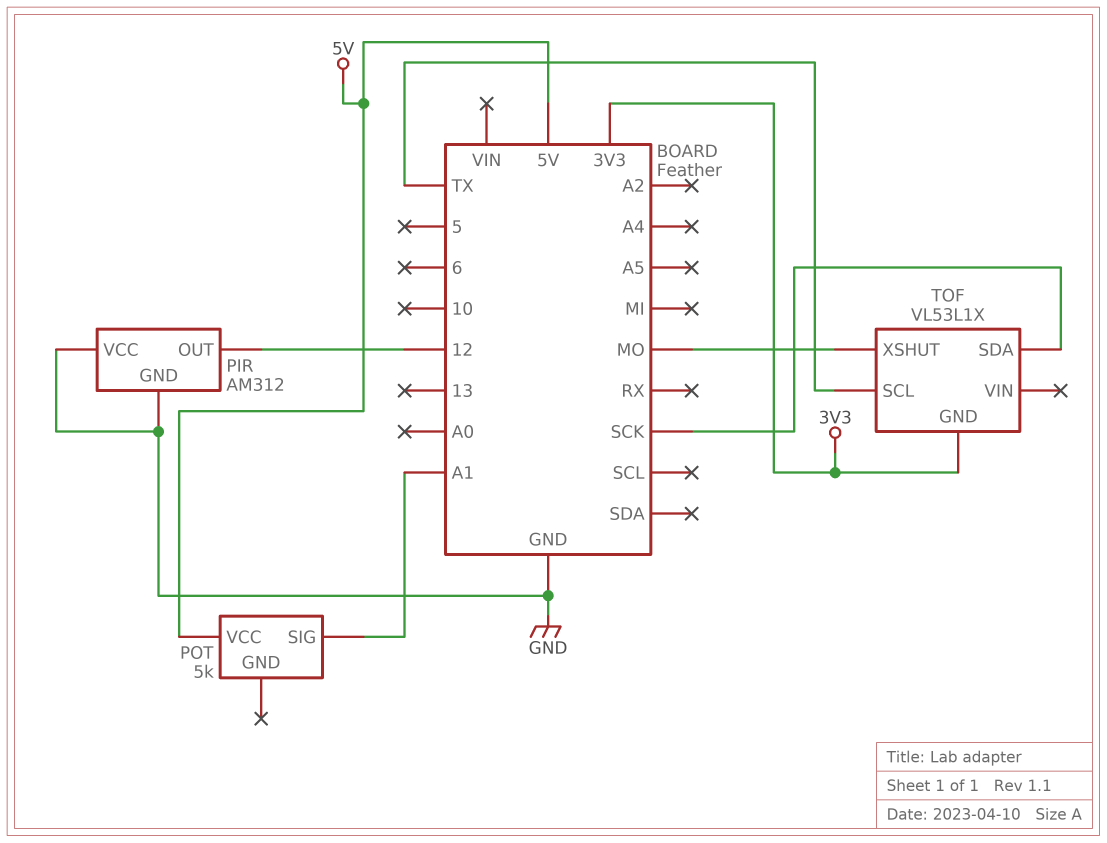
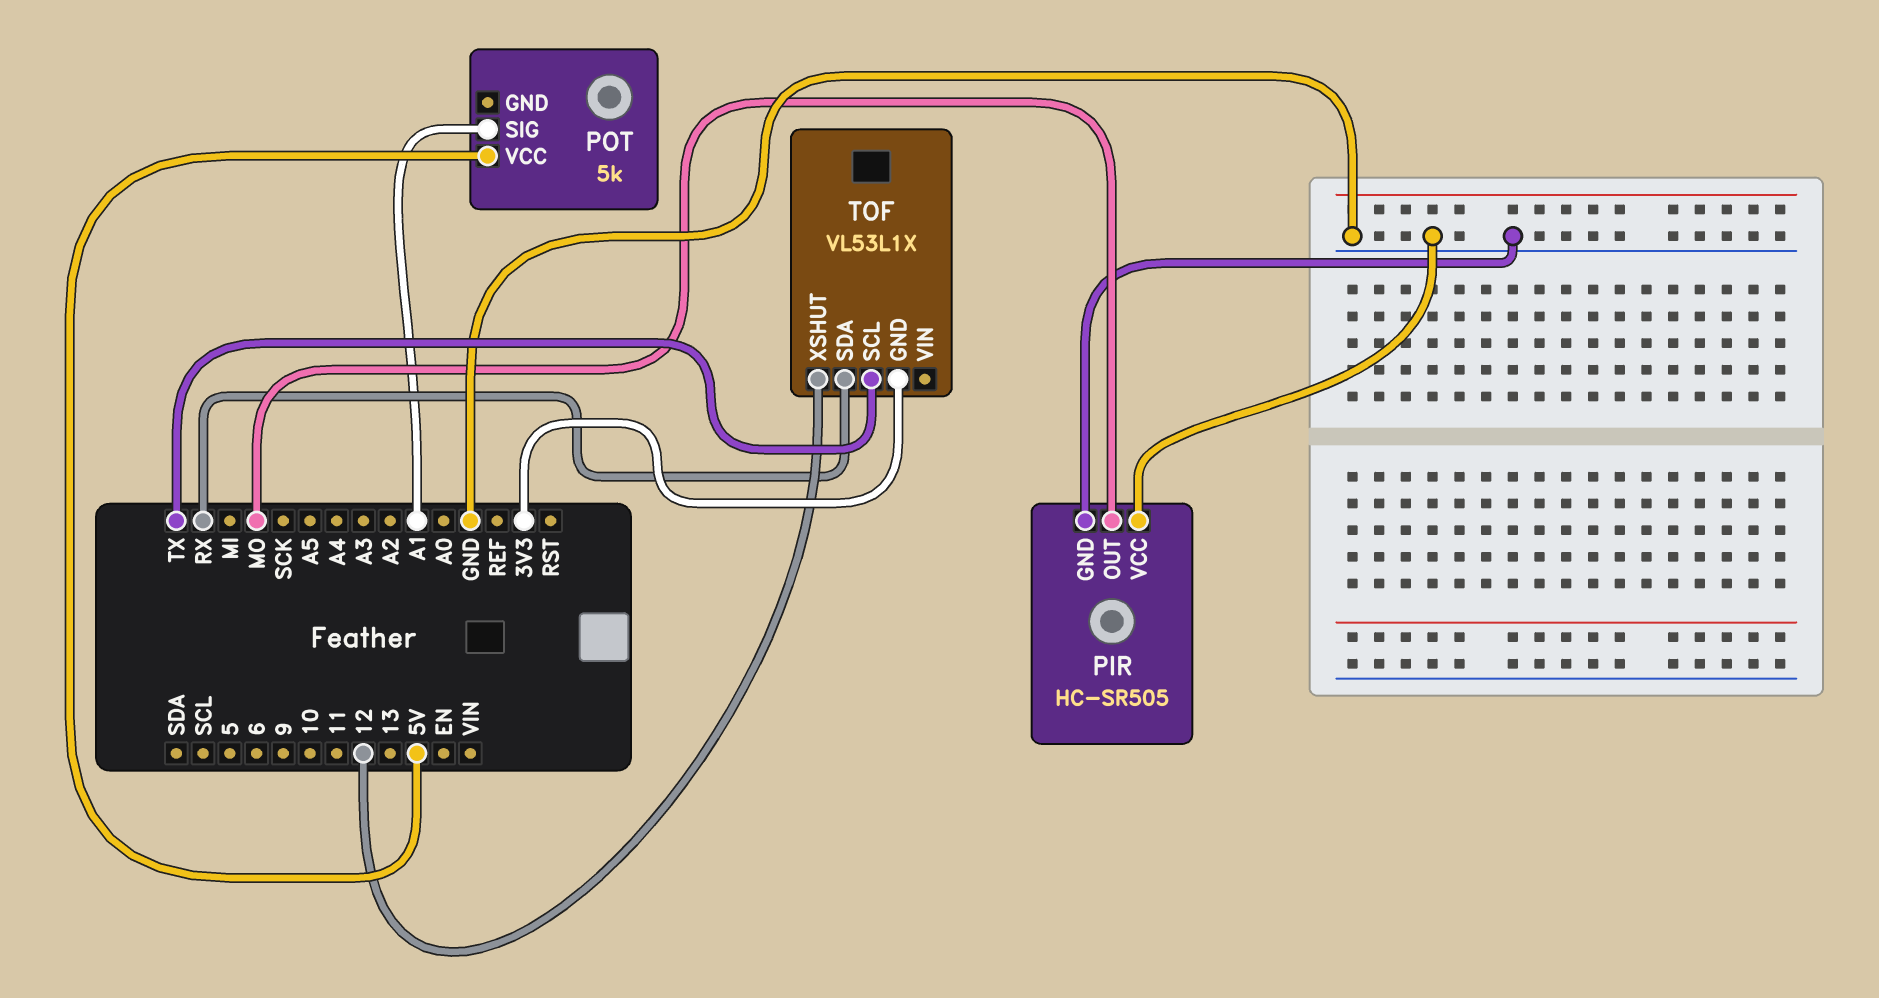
PIR: AM312 -> HC-SR505
PIR pin OUT: 12 -> MO
TOF pin SDA: SCK -> RX
TOF pin XSHUT: MO -> 12

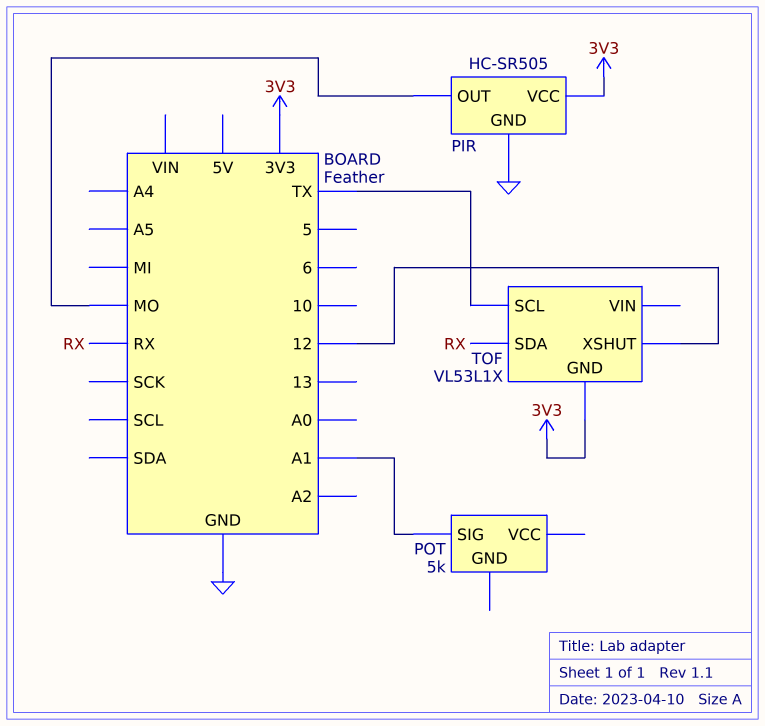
PIR pin VCC: GND -> 3V3
POT pin VCC: 5V -> none

